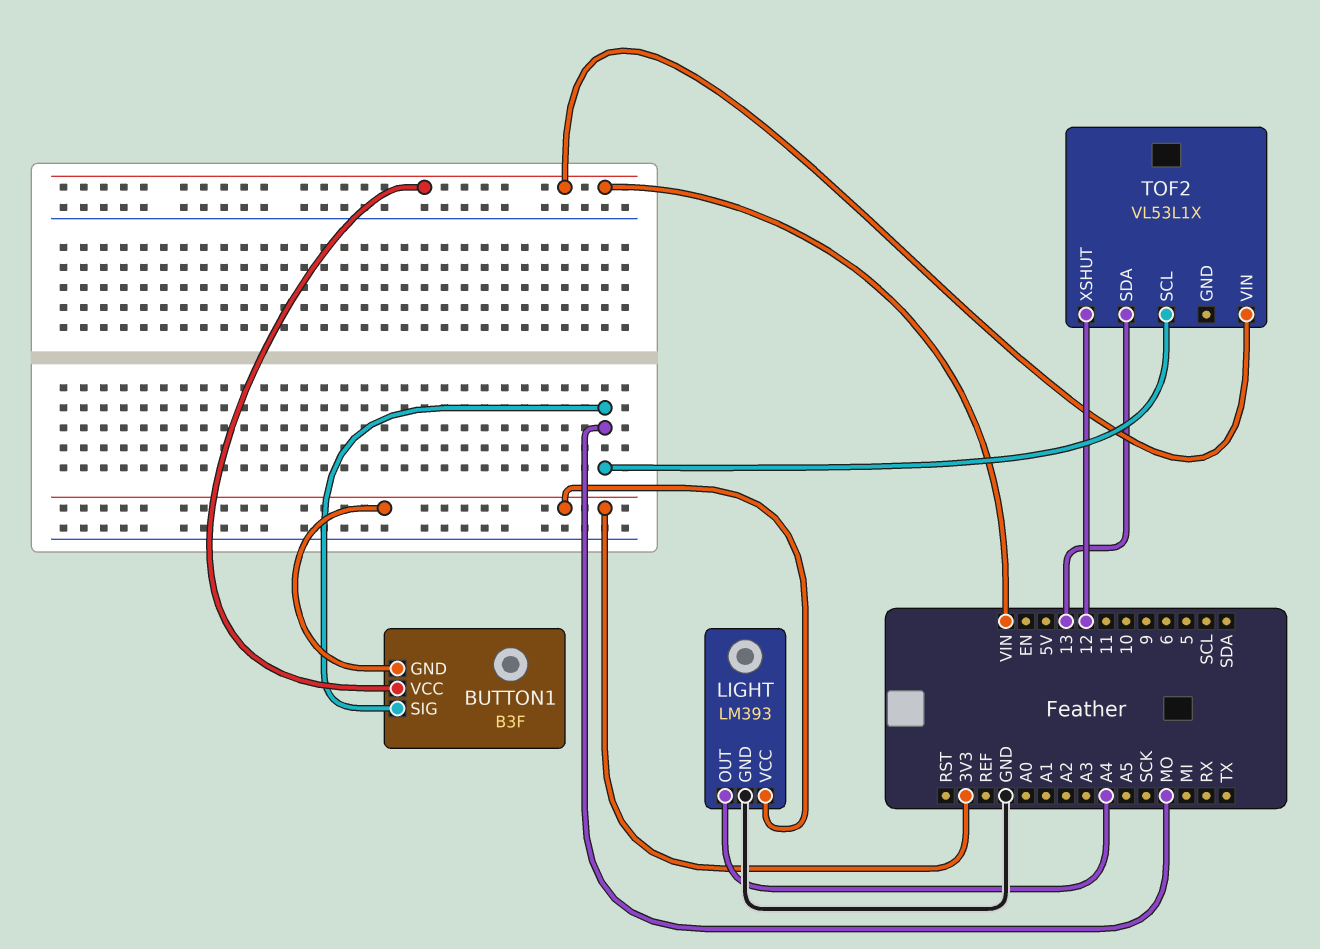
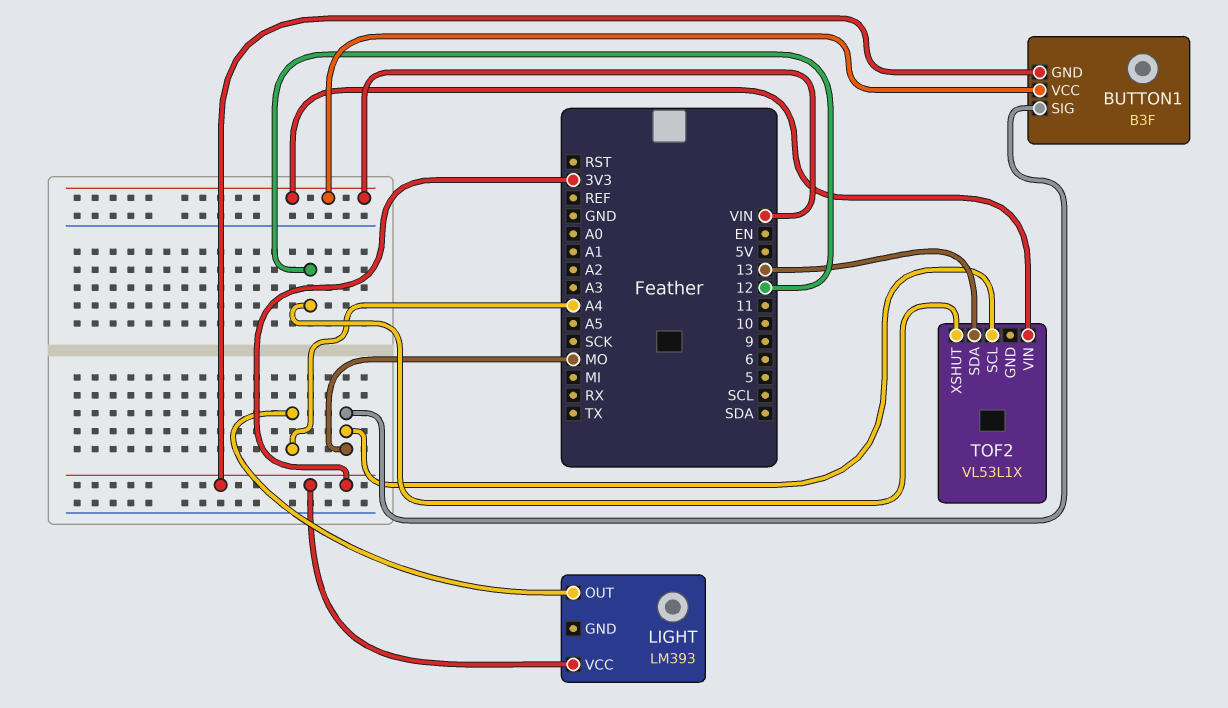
LIGHT pin GND: GND -> none

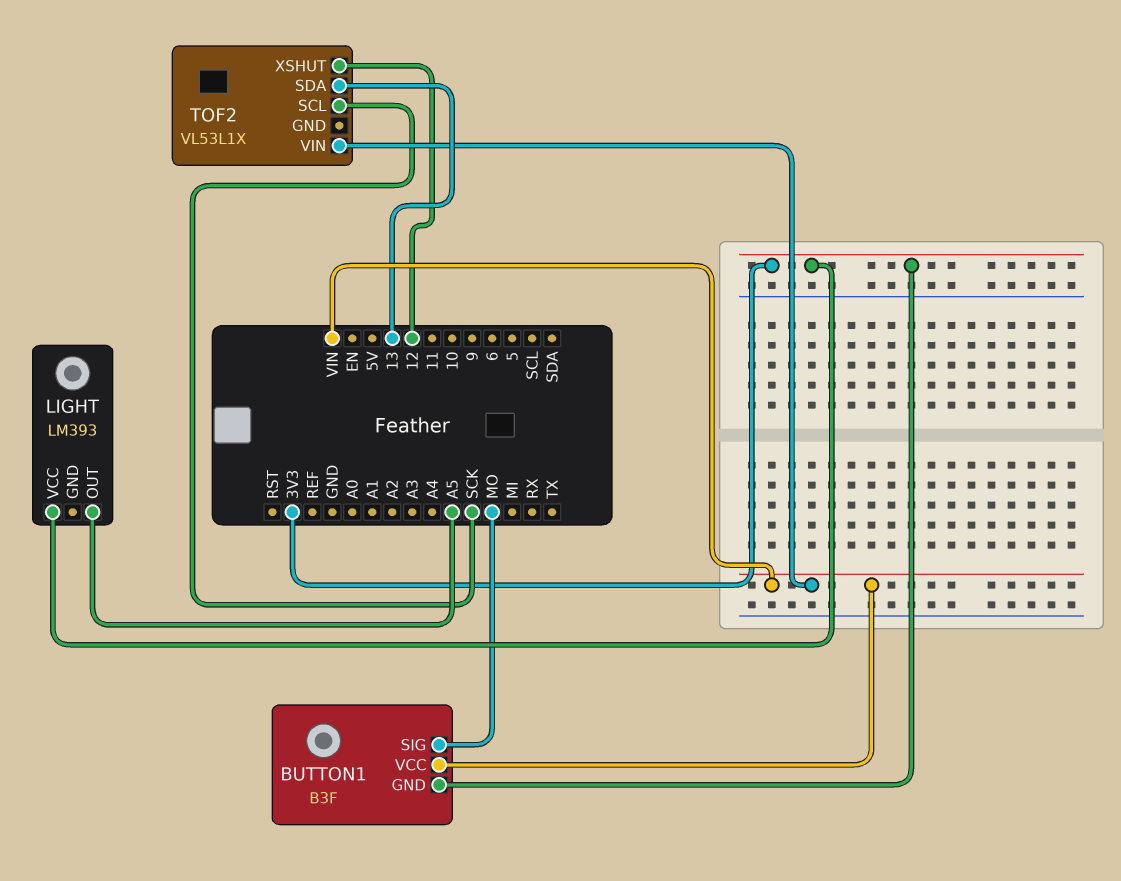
LIGHT pin OUT: A4 -> A5
TOF2 pin SCL: MO -> SCK

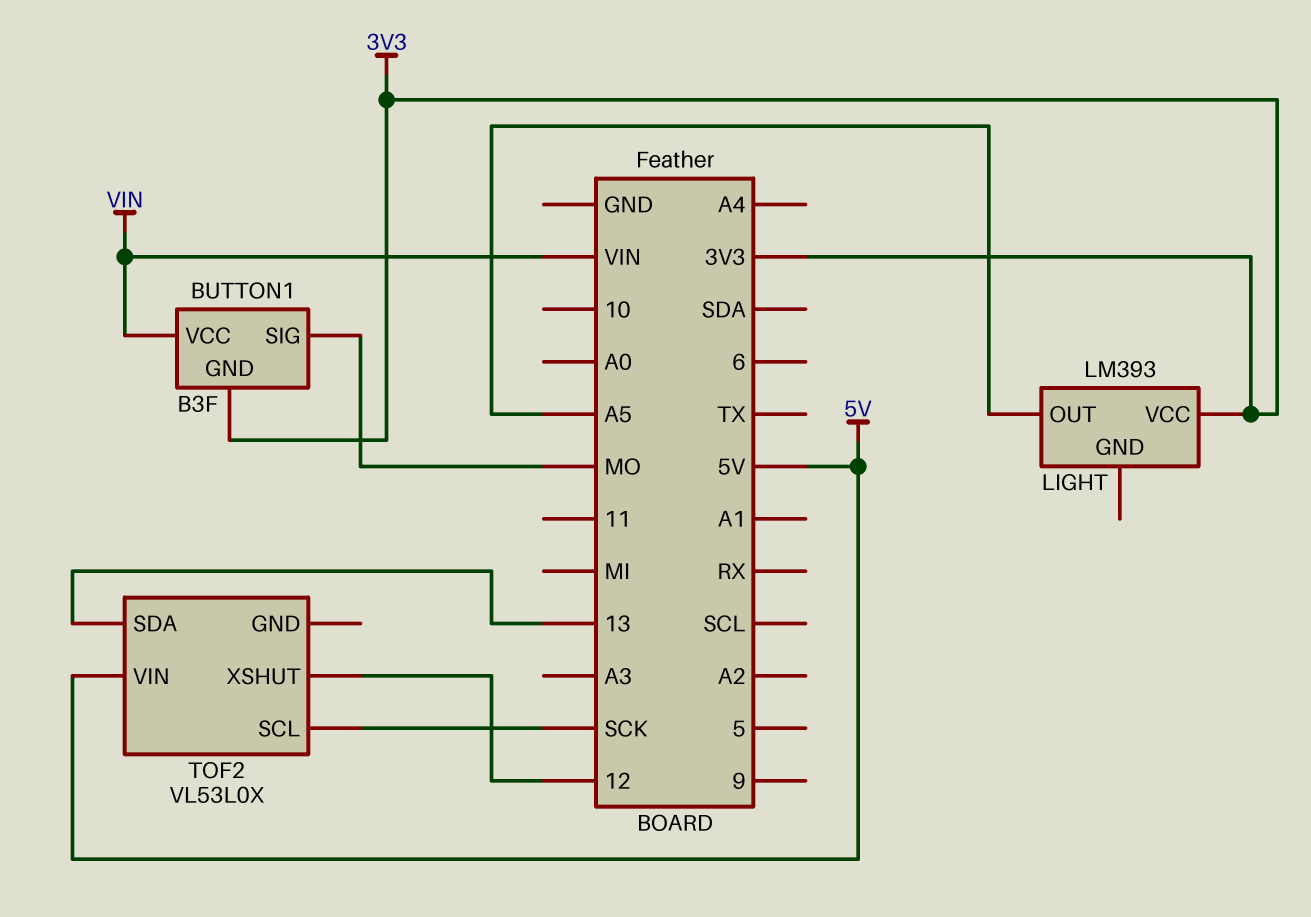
TOF2: VL53L1X -> VL53L0X
TOF2 pin VIN: VIN -> 5V

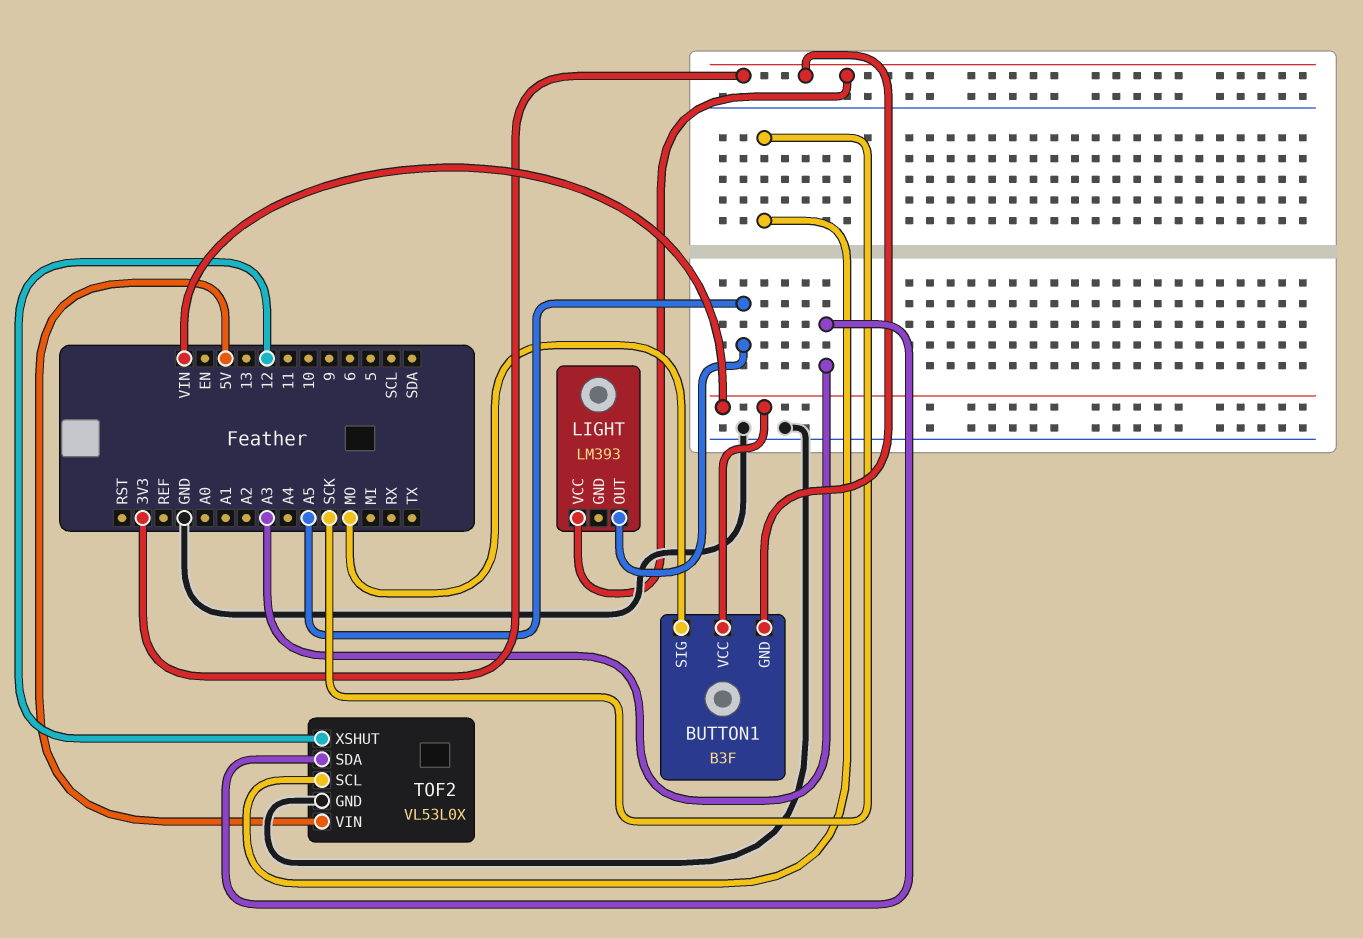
TOF2 pin GND: none -> GND
TOF2 pin SDA: 13 -> A3

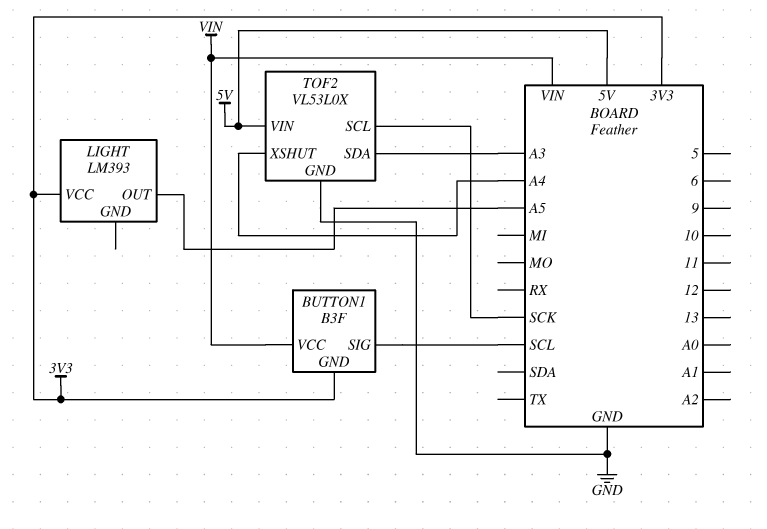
BUTTON1 pin SIG: MO -> SCL
TOF2 pin XSHUT: 12 -> A4

